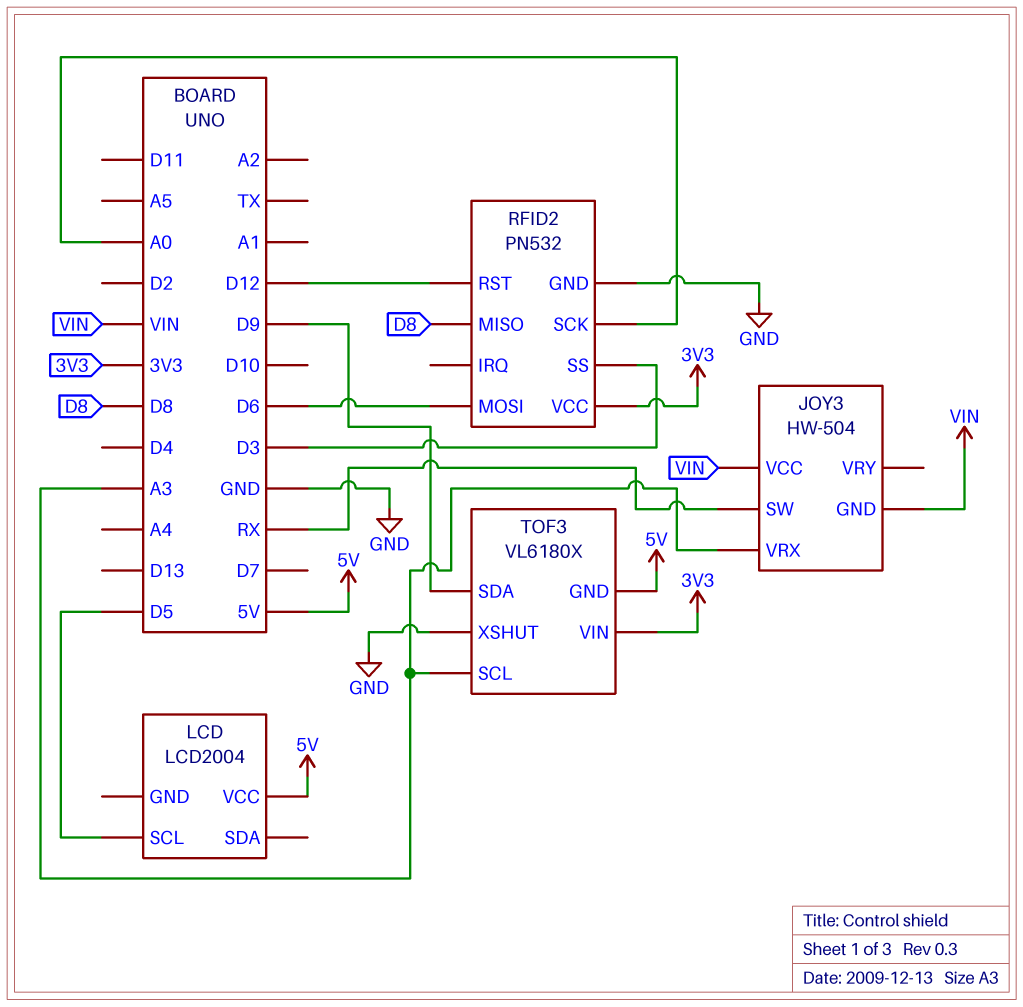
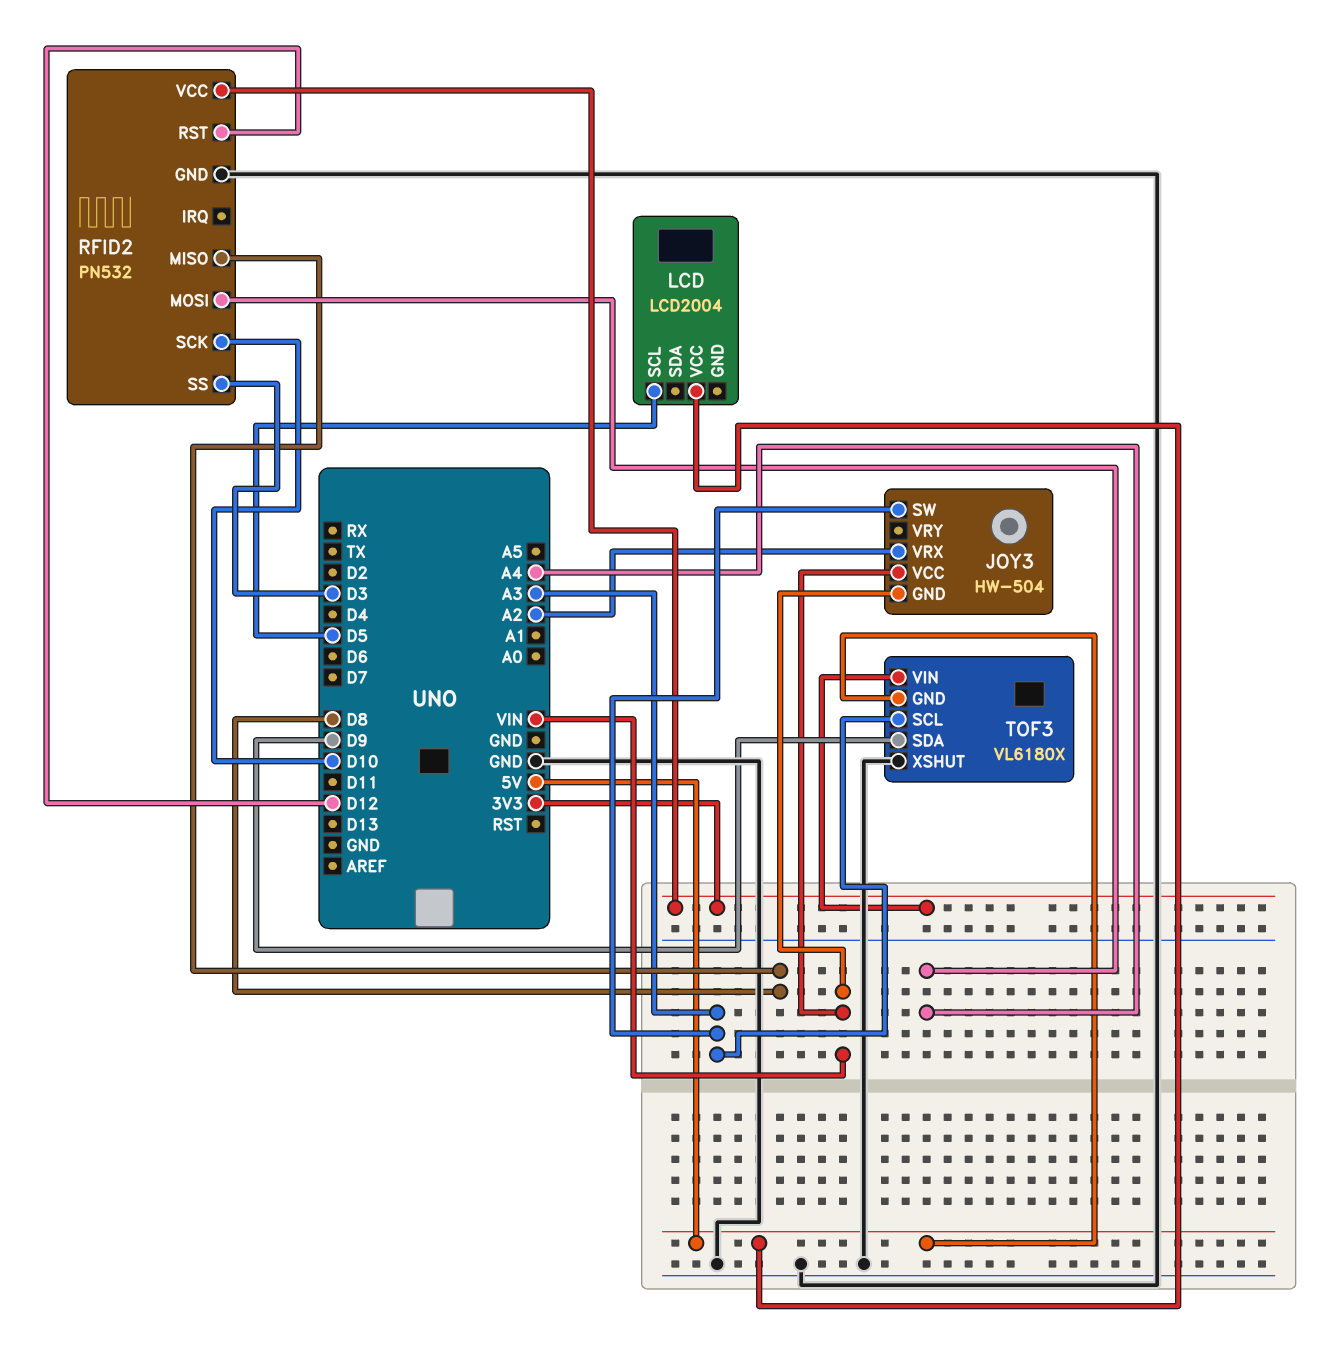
JOY3 pin SW: RX -> A3
JOY3 pin VRX: A3 -> A2
RFID2 pin MOSI: D6 -> A4
RFID2 pin SCK: A0 -> D10

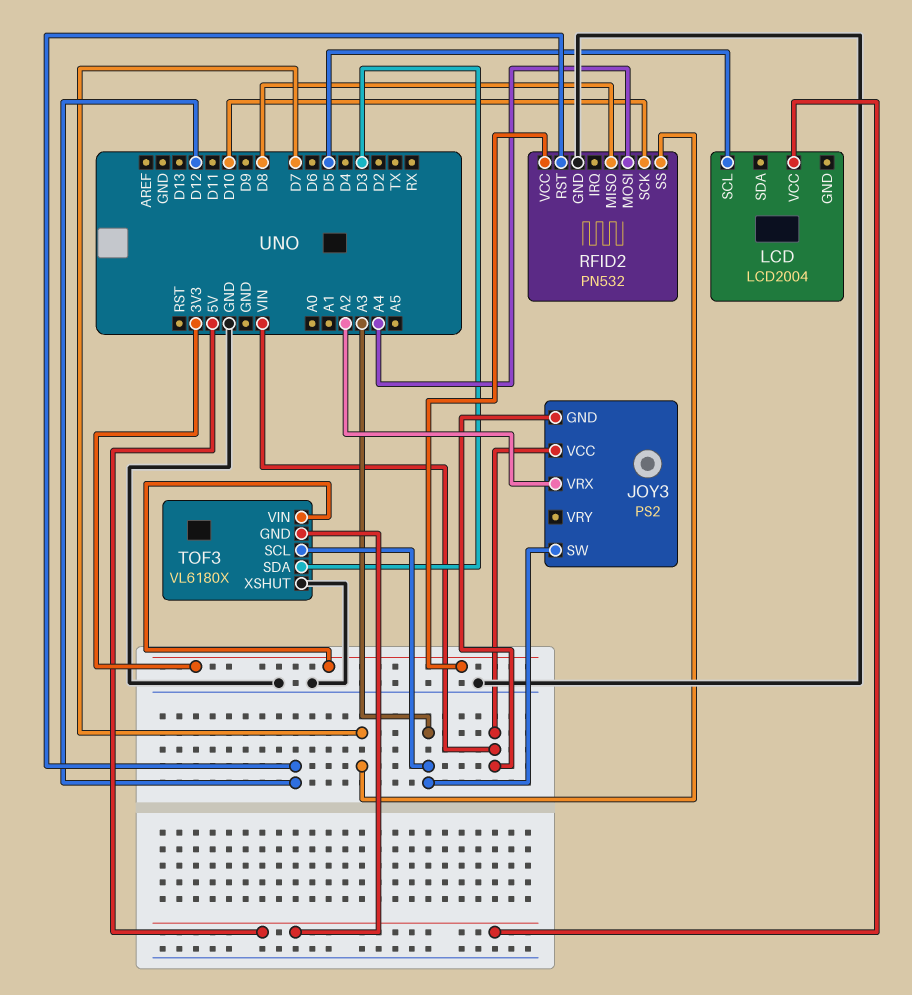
JOY3: HW-504 -> PS2
RFID2 pin SS: D3 -> D7
TOF3 pin SDA: D9 -> D3

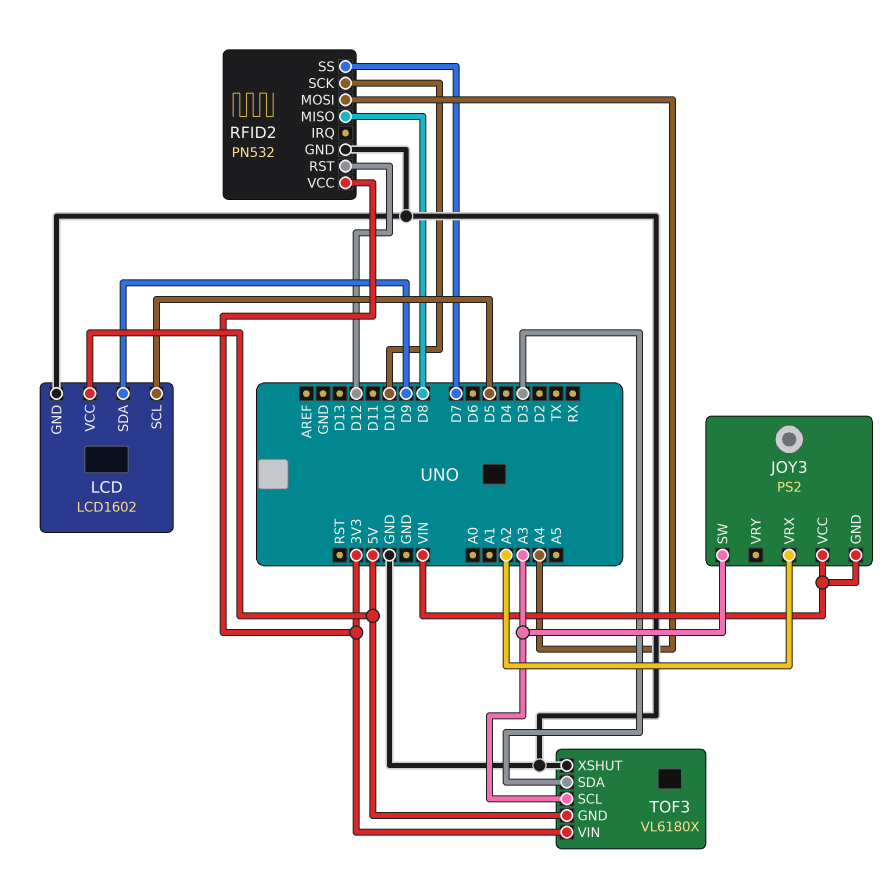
LCD: LCD2004 -> LCD1602
LCD pin GND: none -> GND
LCD pin SDA: none -> D9

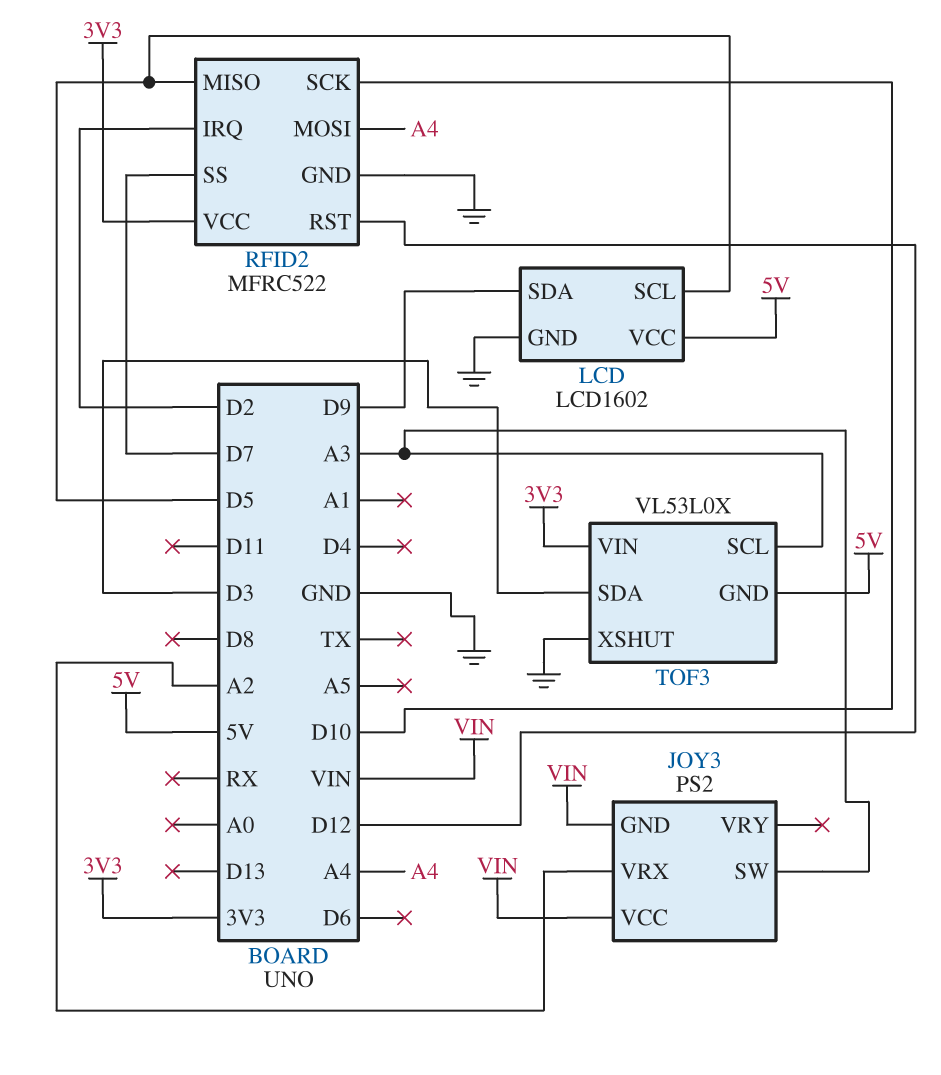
RFID2: PN532 -> MFRC522
RFID2 pin IRQ: none -> D2
RFID2 pin MISO: D8 -> D5
TOF3: VL6180X -> VL53L0X

